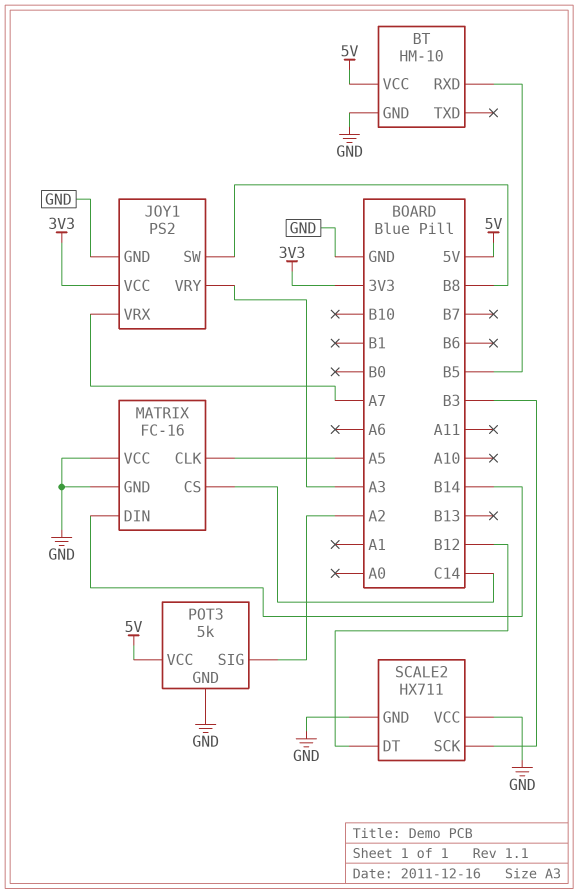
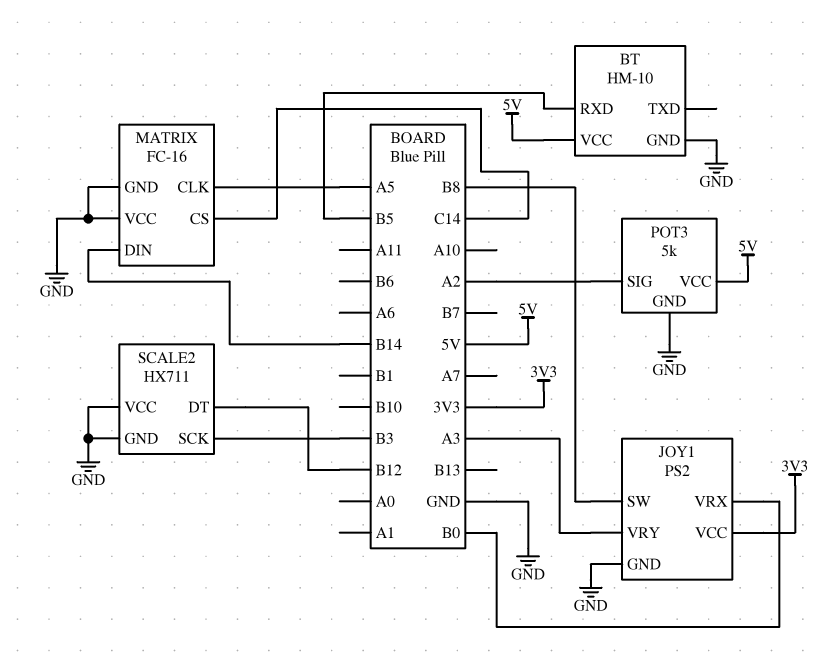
JOY1 pin VRX: A7 -> B0

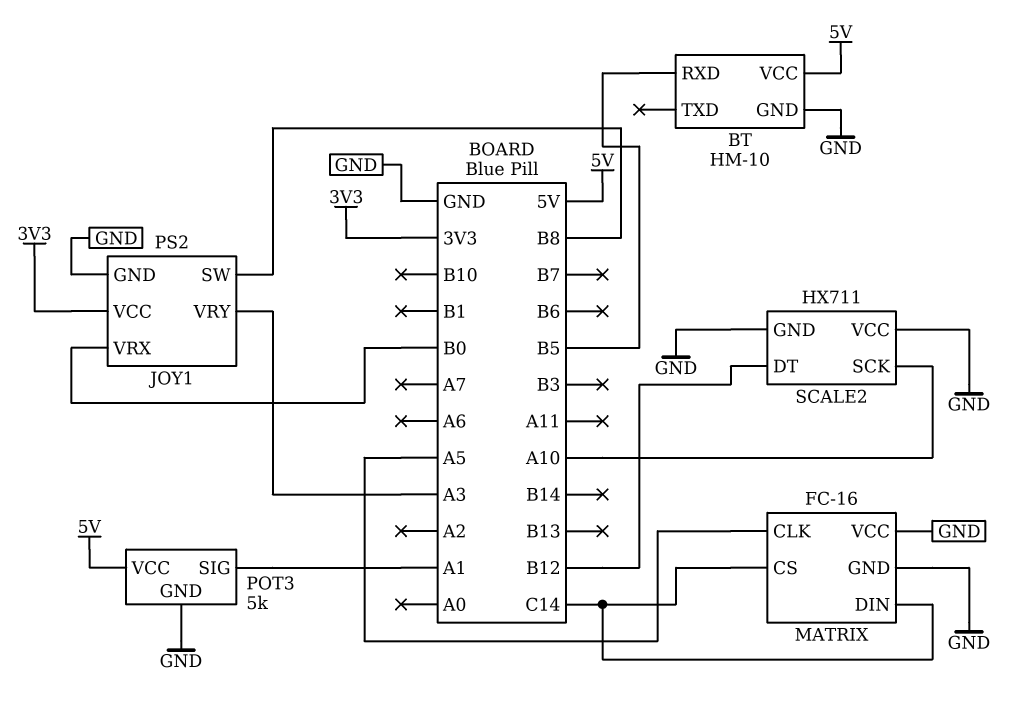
MATRIX pin DIN: B14 -> C14
POT3 pin SIG: A2 -> A1
SCALE2 pin SCK: B3 -> A10

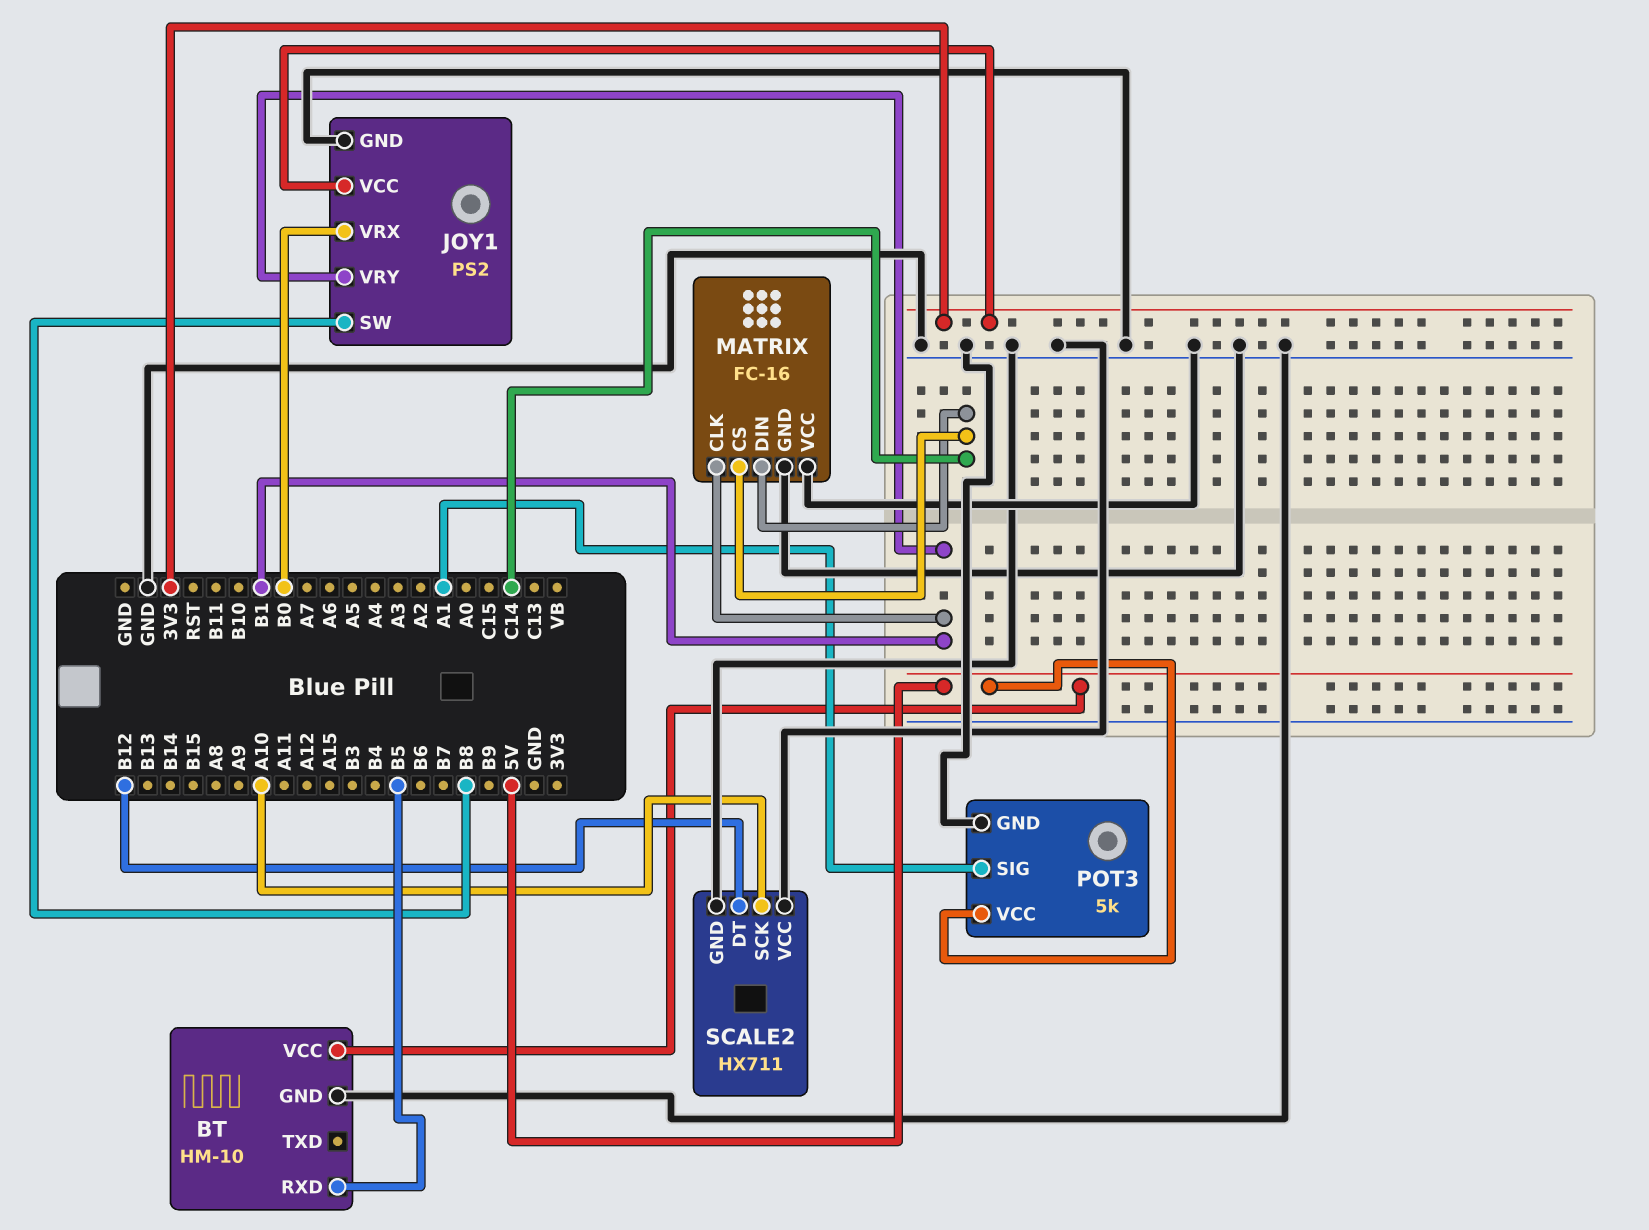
JOY1 pin VRY: A3 -> B1
MATRIX pin CLK: A5 -> B1

